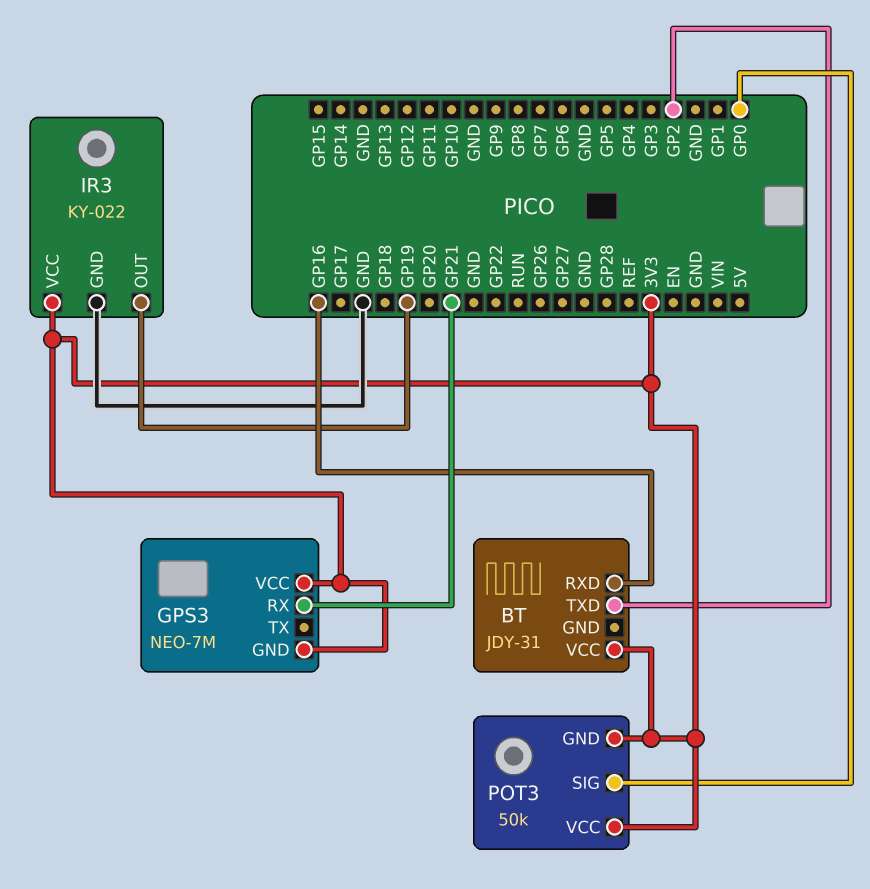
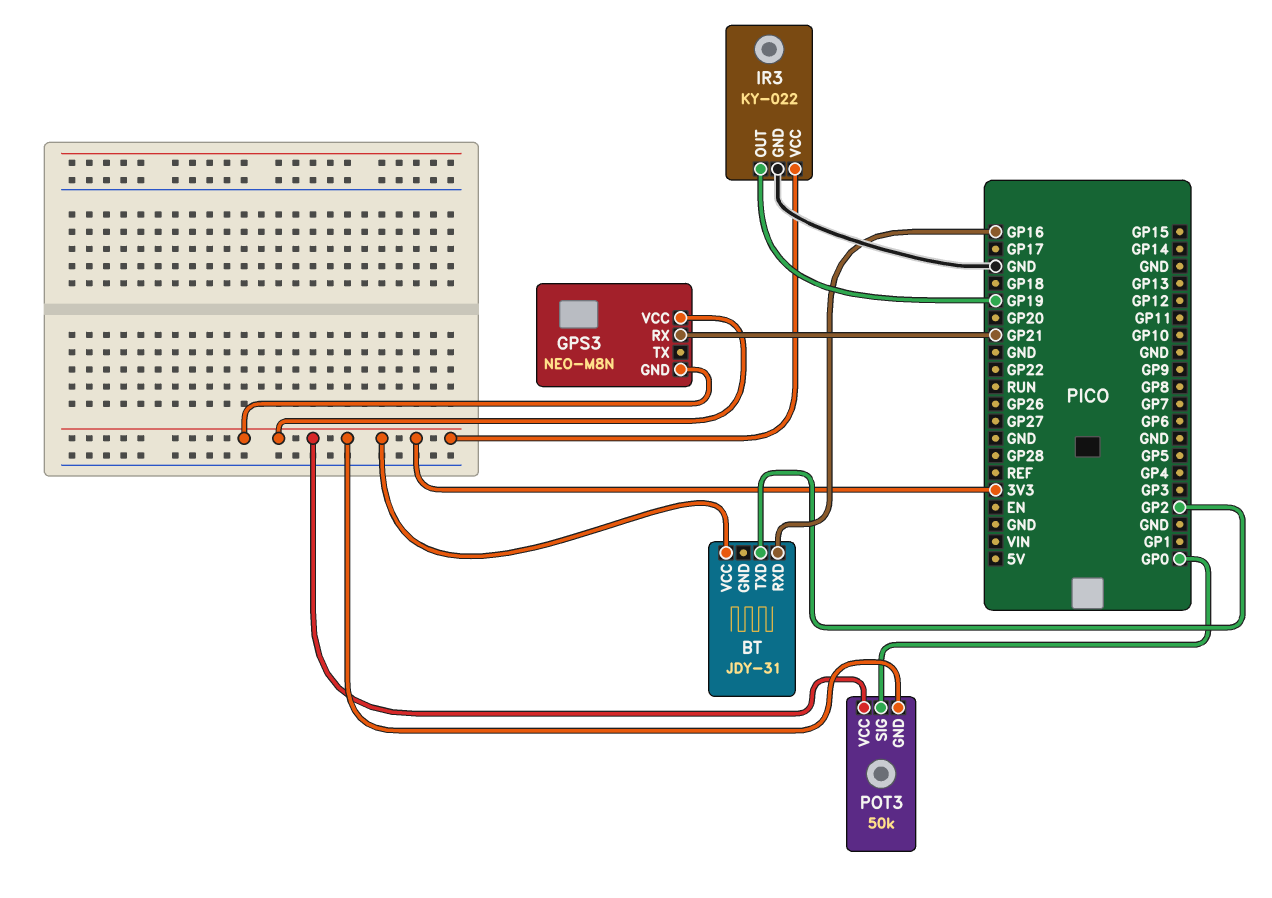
GPS3: NEO-7M -> NEO-M8N

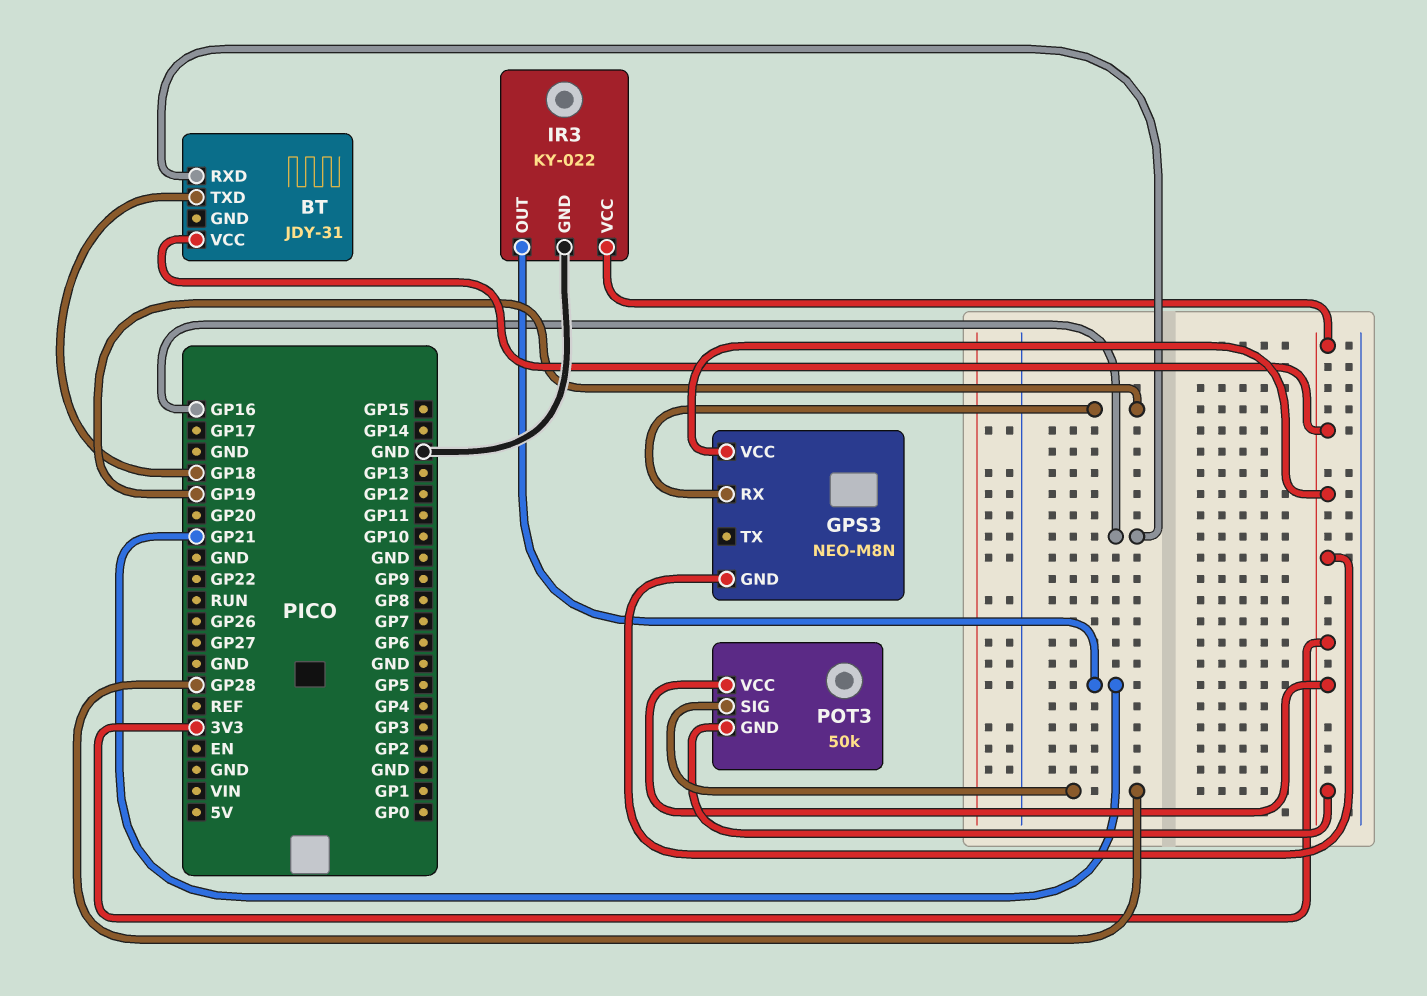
BT pin TXD: GP2 -> GP18
GPS3 pin RX: GP21 -> GP19
IR3 pin OUT: GP19 -> GP21
POT3 pin SIG: GP0 -> GP28

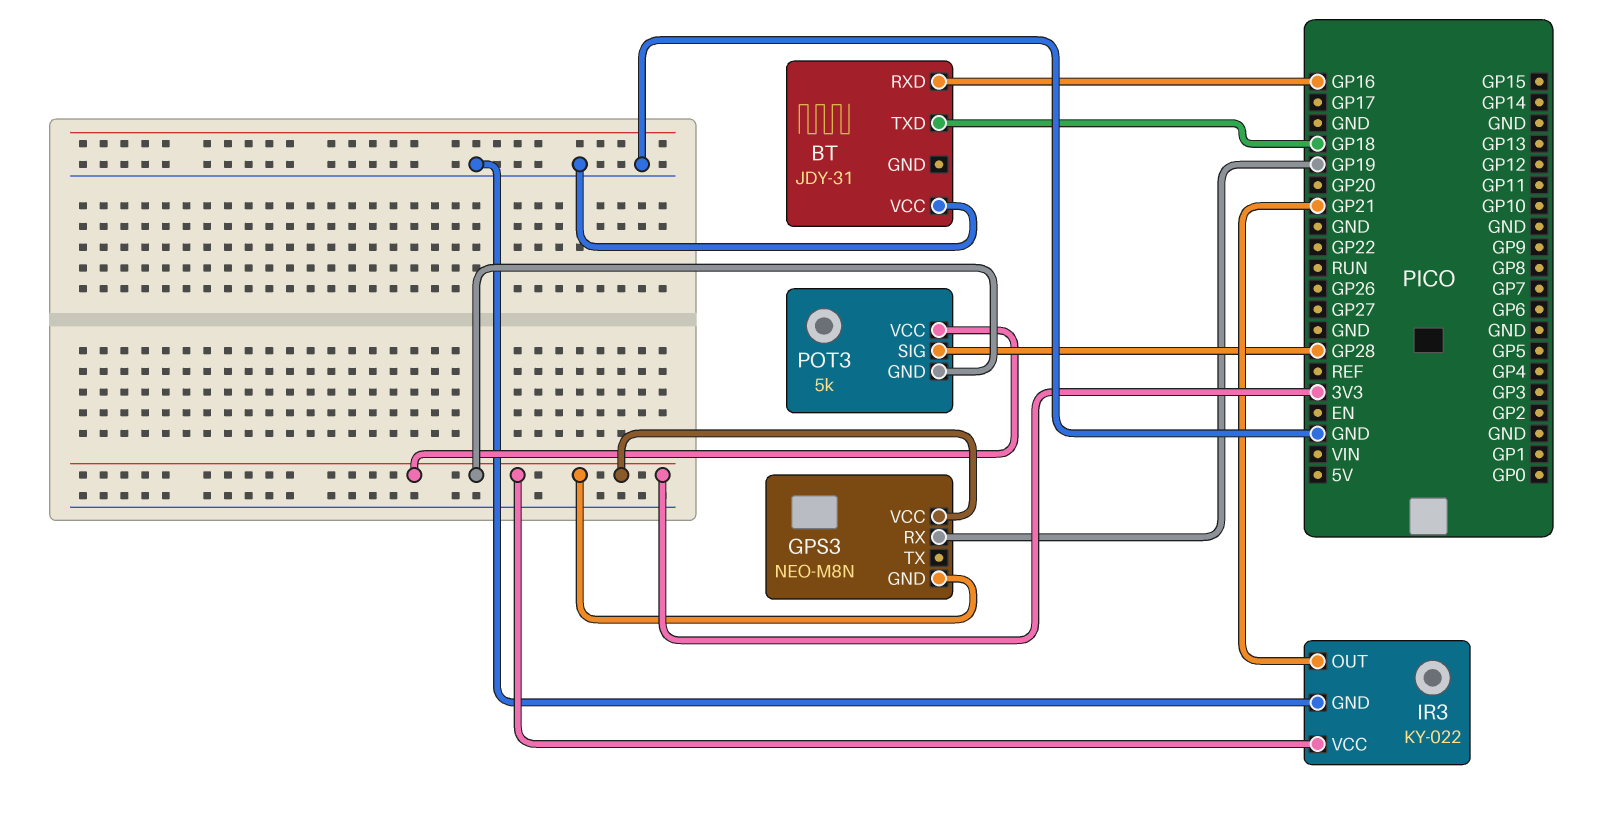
BT pin VCC: 3V3 -> GND
POT3: 50k -> 5k

